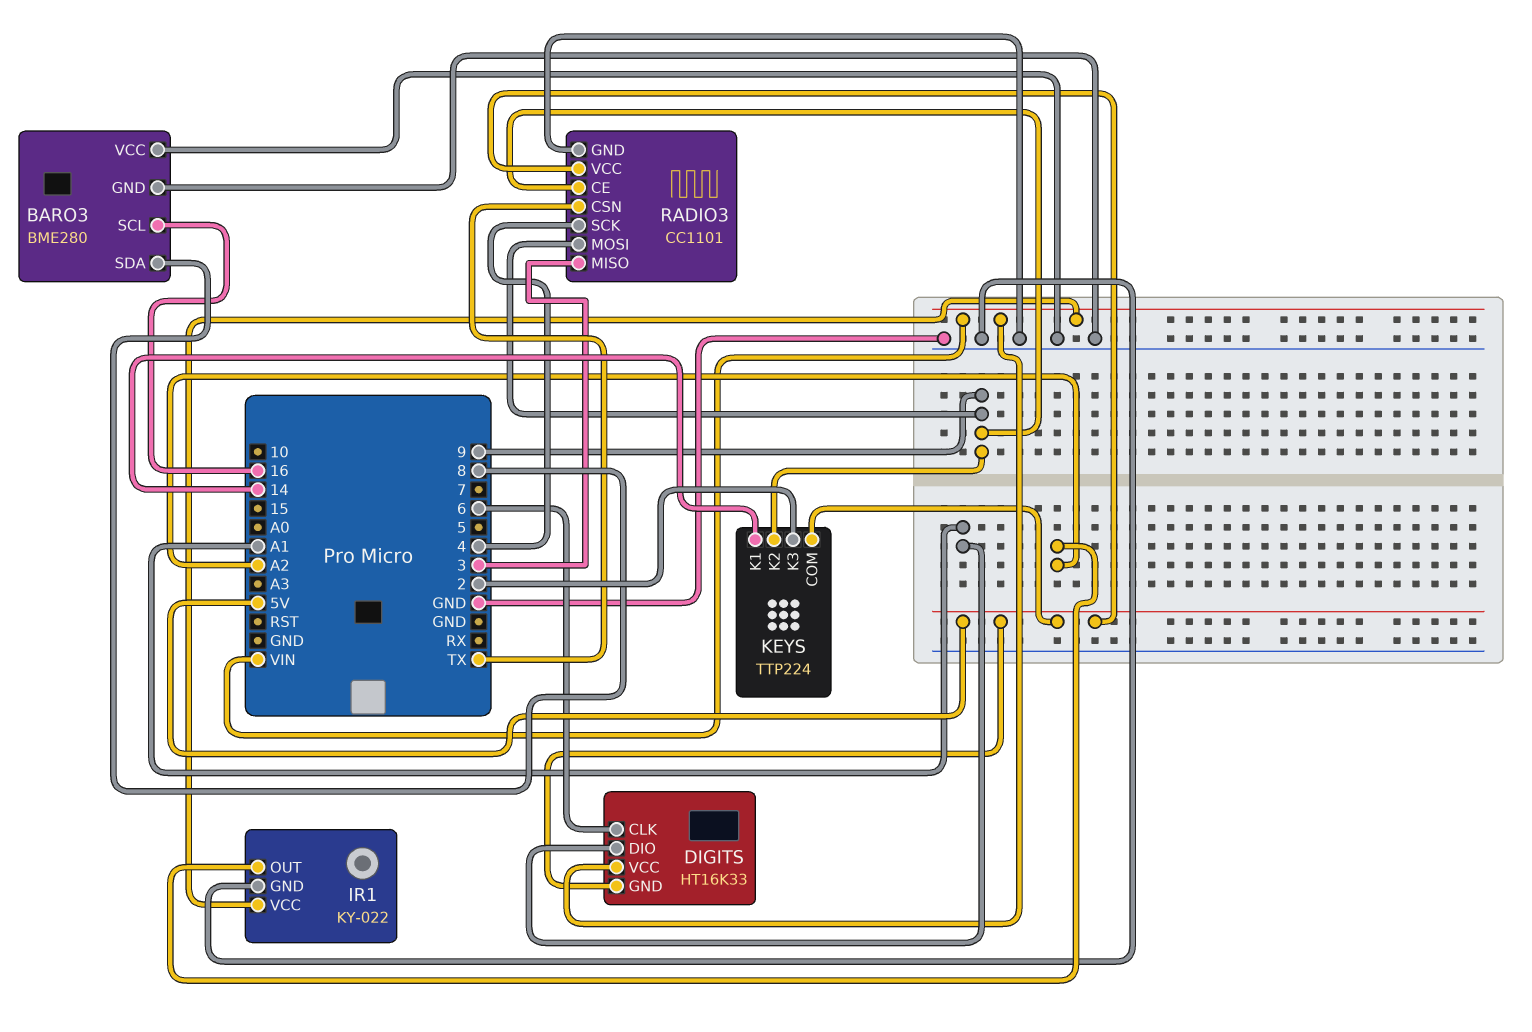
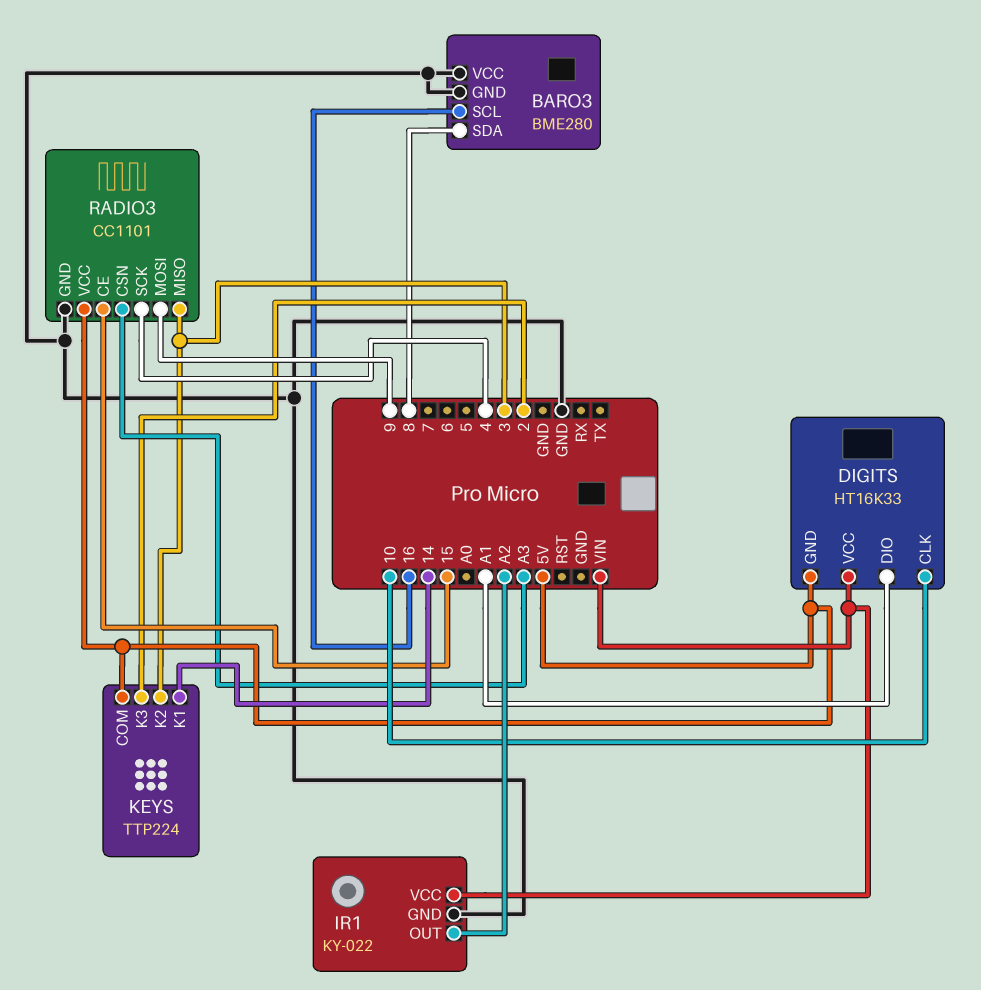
DIGITS pin CLK: 6 -> 10
KEYS pin K2: 9 -> 3
RADIO3 pin CE: 9 -> 15
RADIO3 pin CSN: TX -> A3

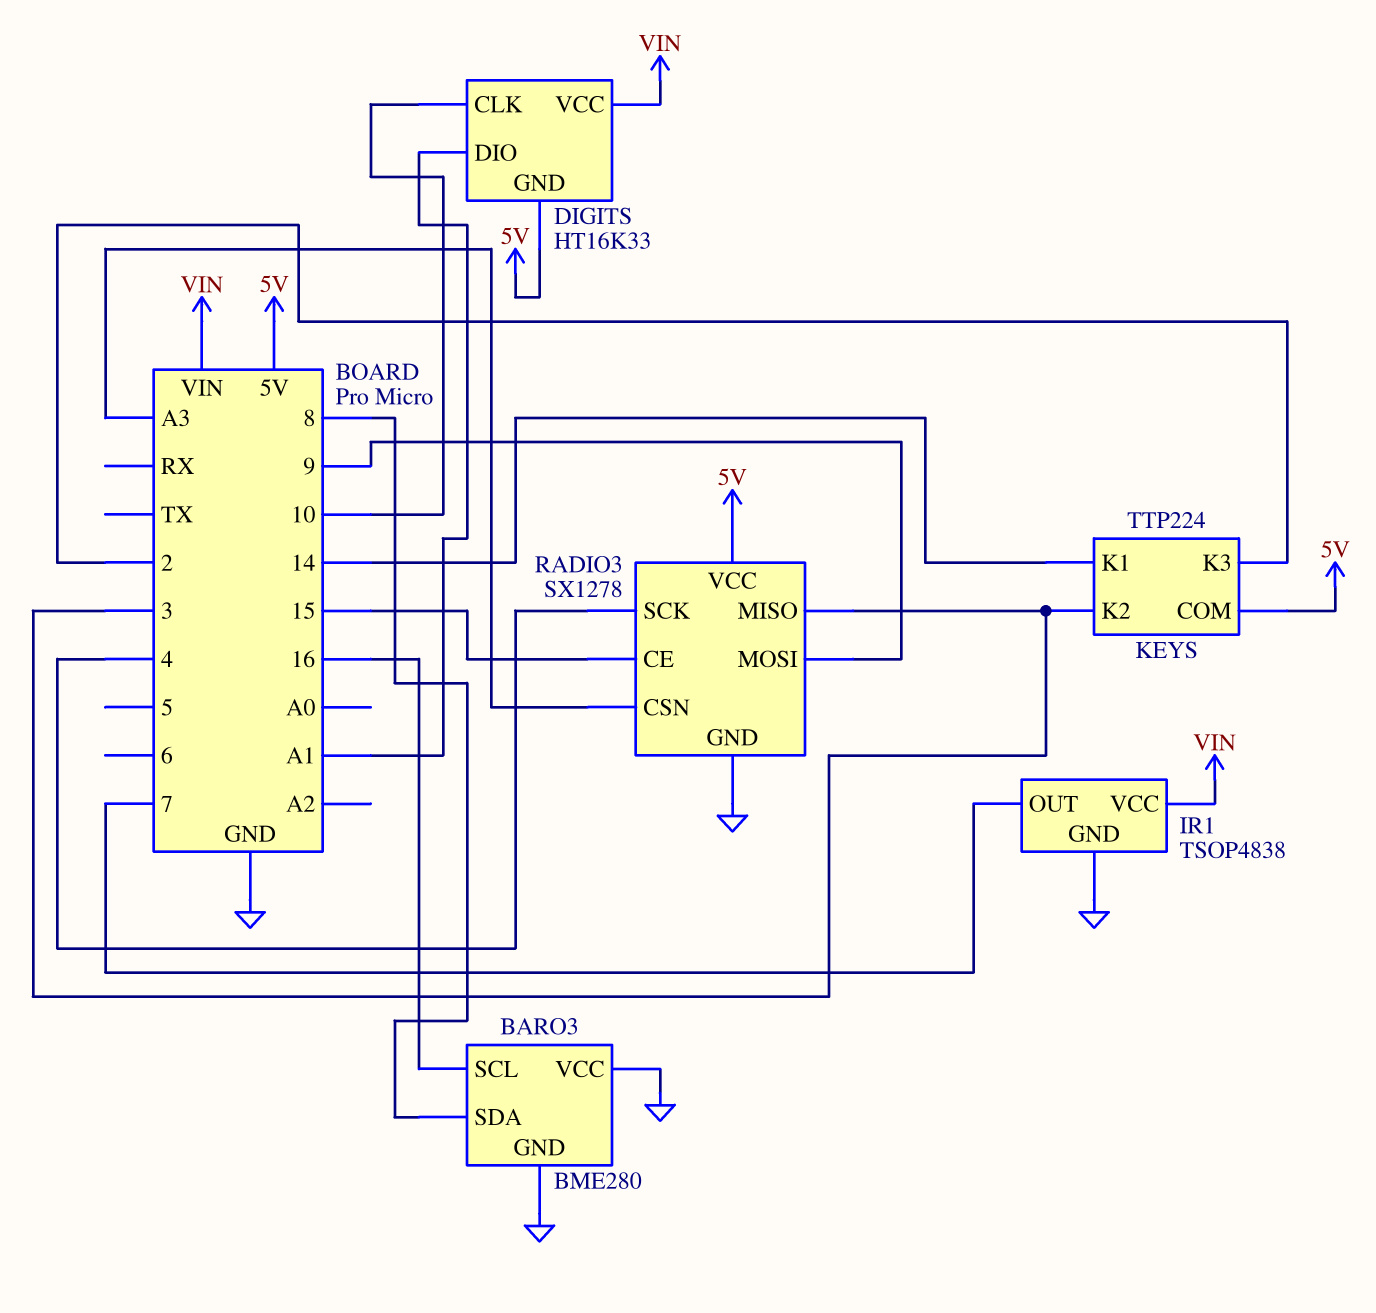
IR1: KY-022 -> TSOP4838
IR1 pin OUT: A2 -> 7
RADIO3: CC1101 -> SX1278

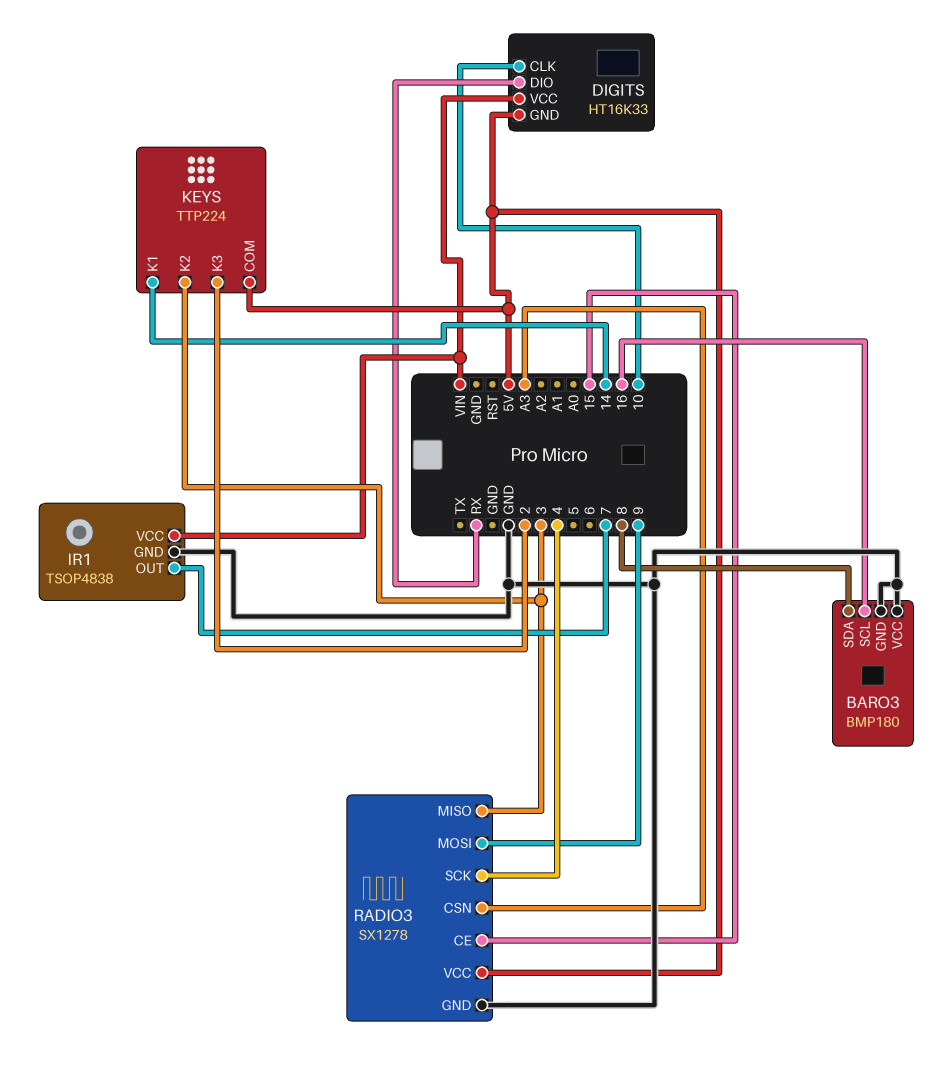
BARO3: BME280 -> BMP180
DIGITS pin DIO: A1 -> RX

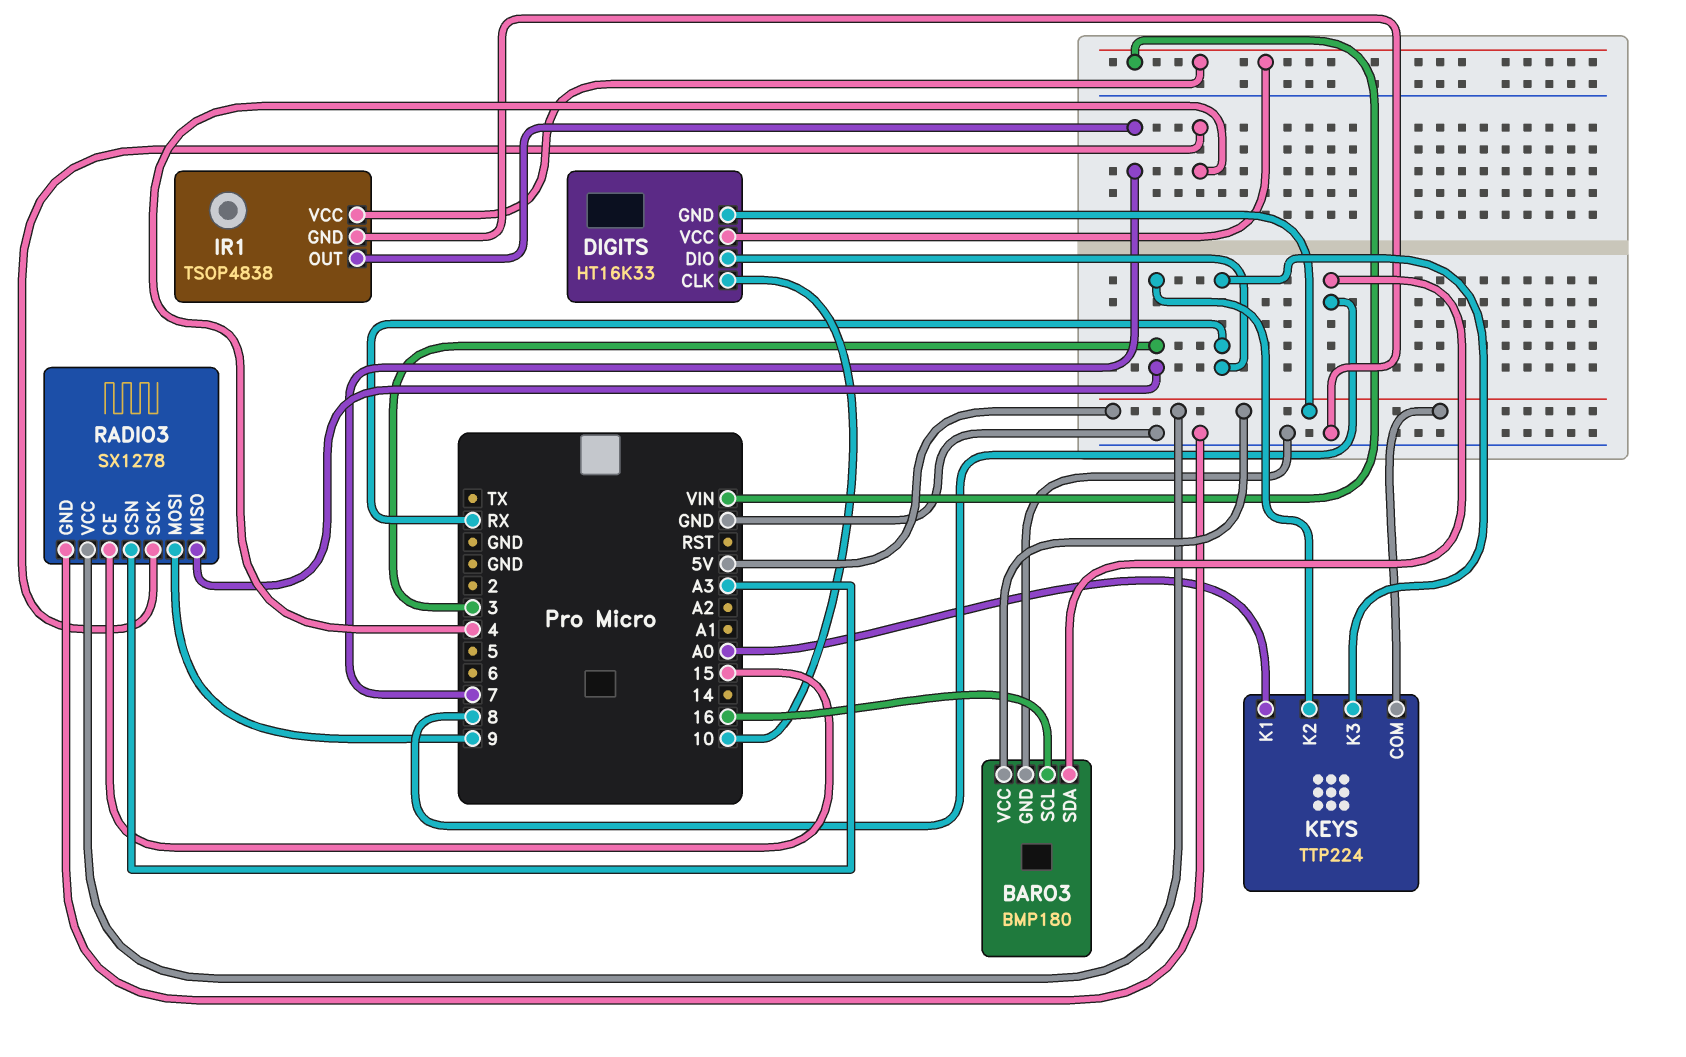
BARO3 pin VCC: GND -> 5V
KEYS pin K1: 14 -> A0
KEYS pin K3: 2 -> RX

